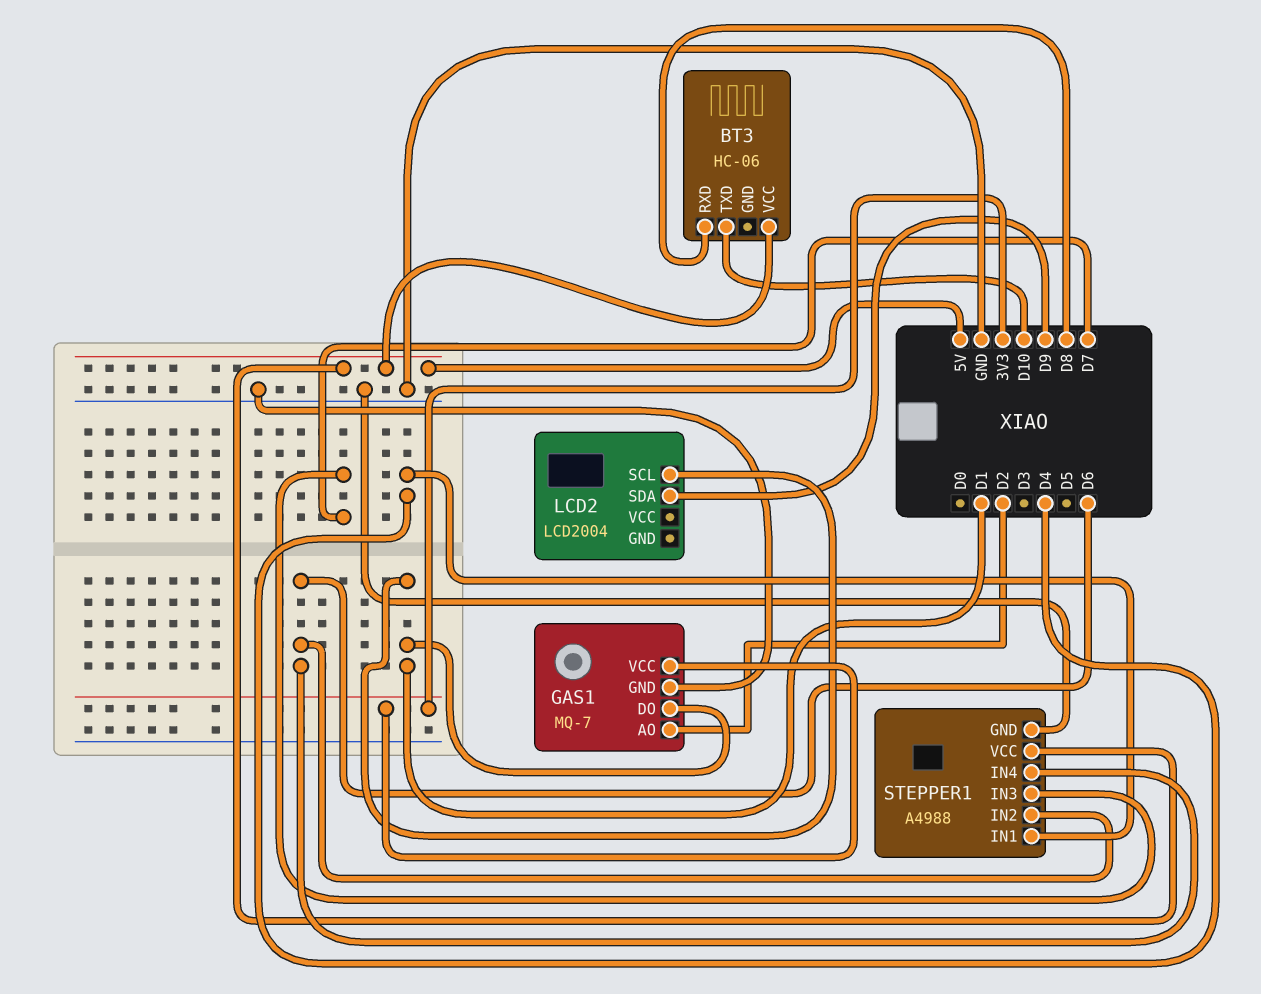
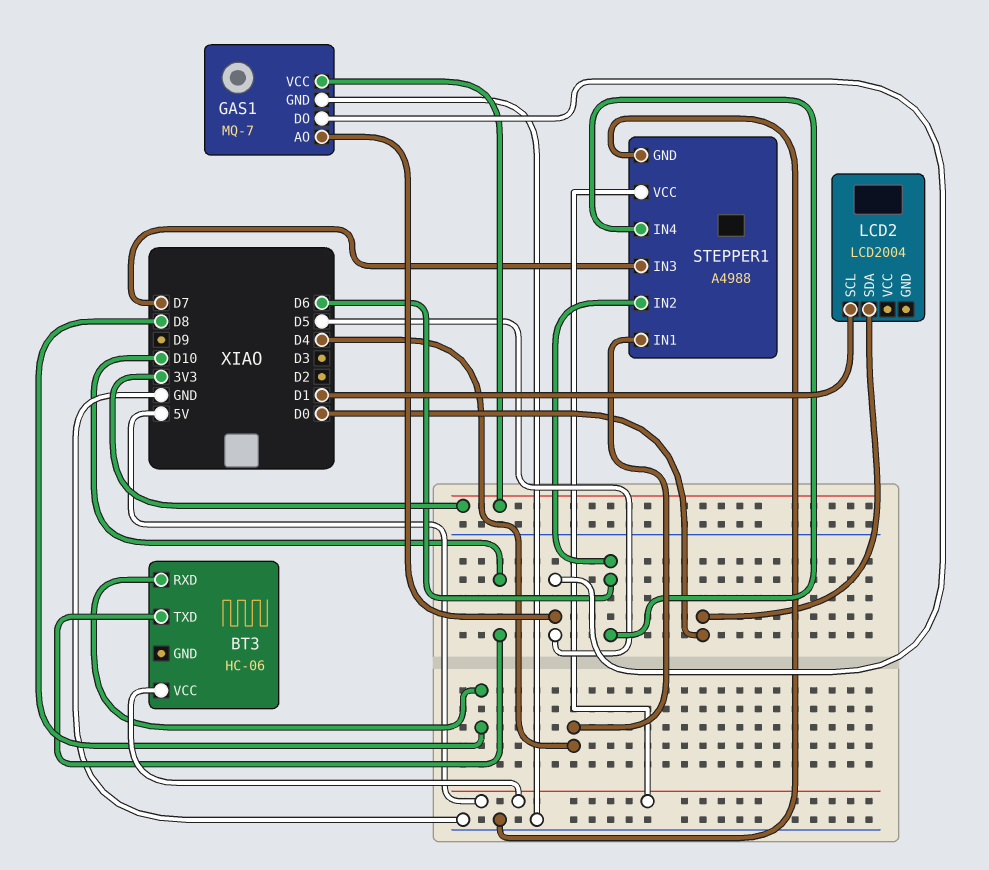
GAS1 pin AO: D2 -> D5
GAS1 pin DO: D1 -> D5
LCD2 pin SDA: D9 -> D0

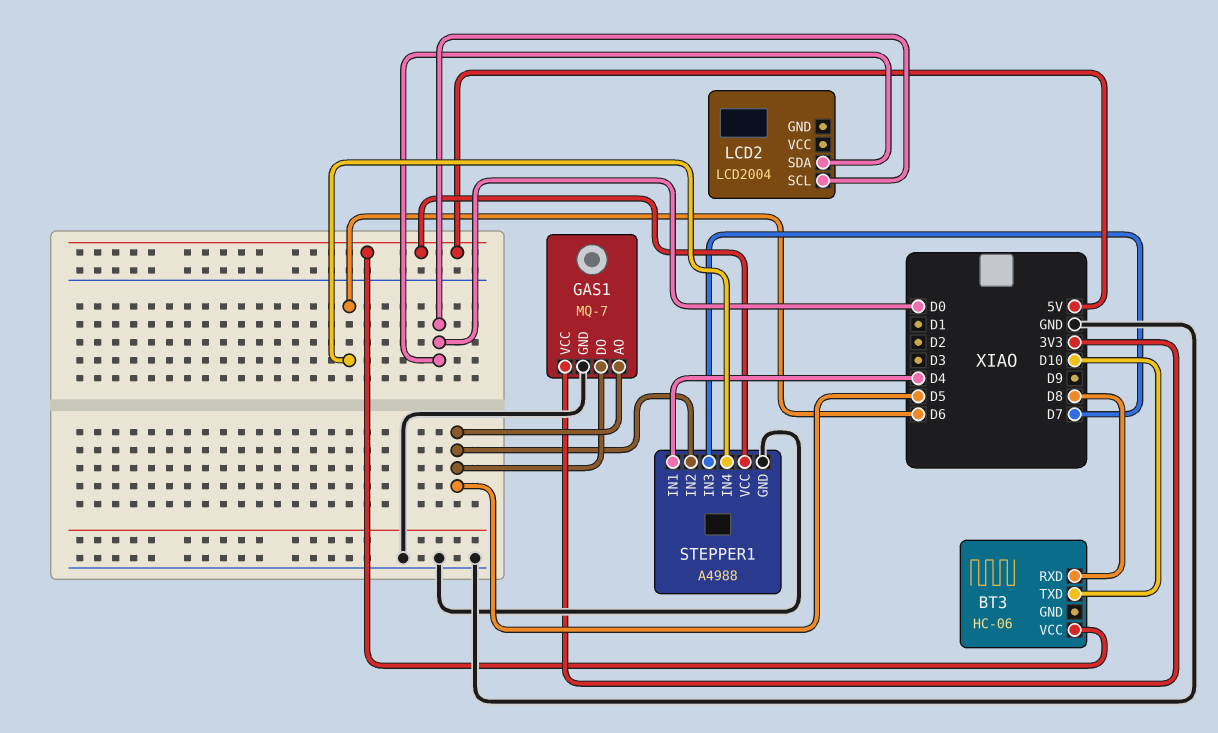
LCD2 pin SCL: D1 -> D0
STEPPER1 pin IN2: D6 -> D5

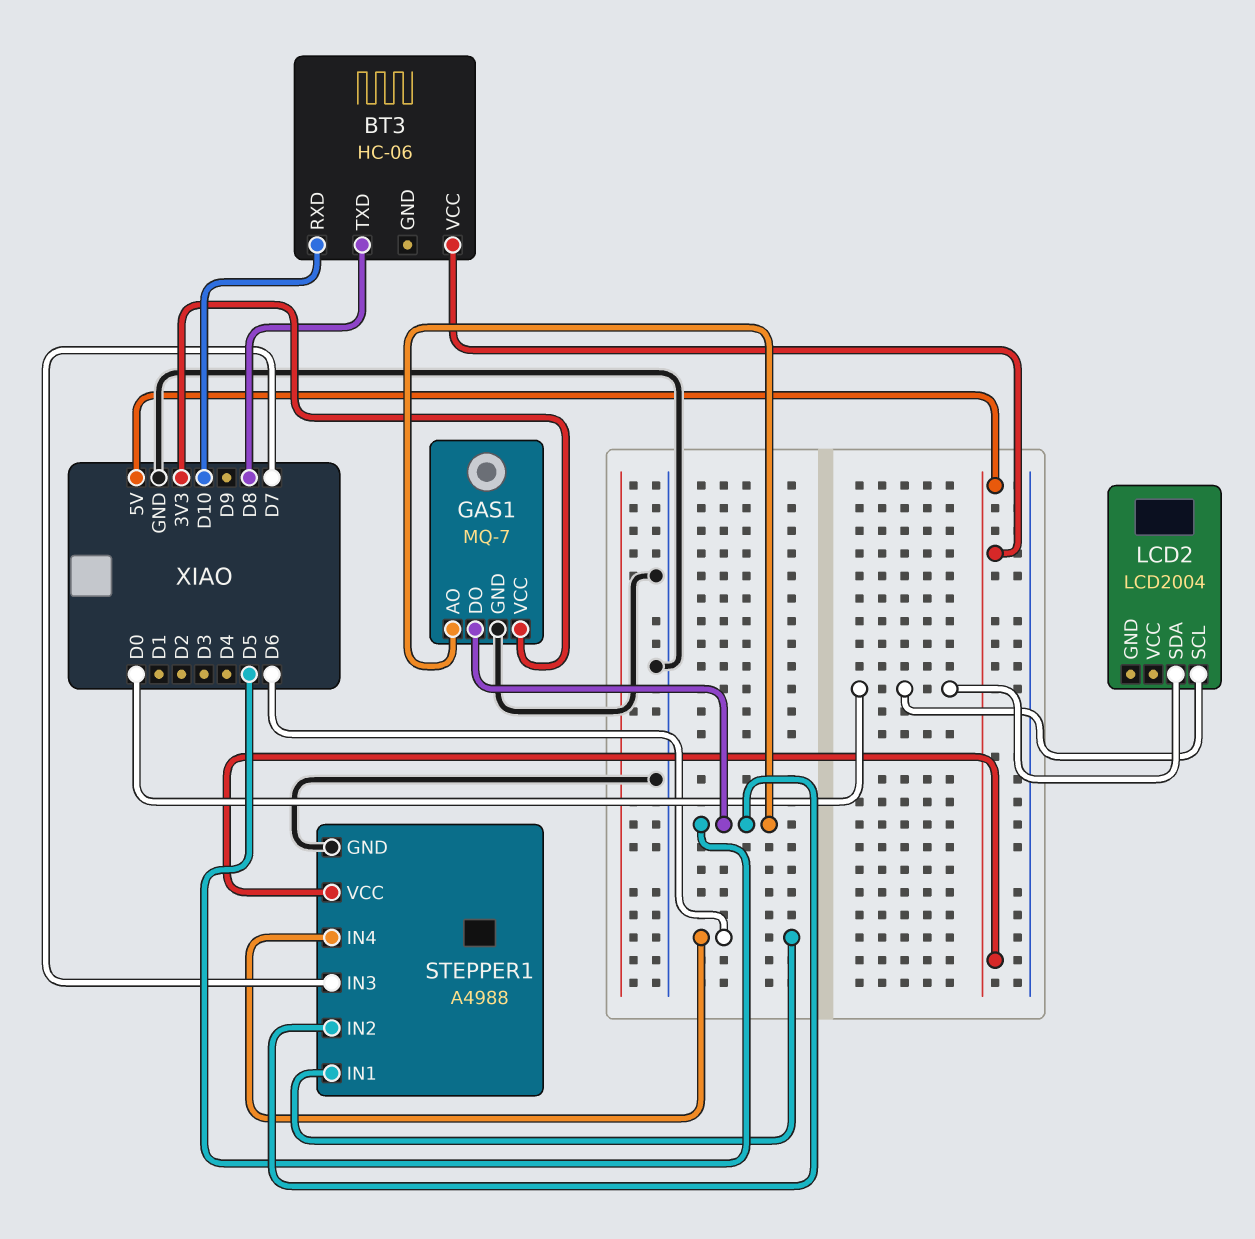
BT3 pin RXD: D8 -> D10
BT3 pin TXD: D10 -> D8
STEPPER1 pin IN1: D4 -> D6

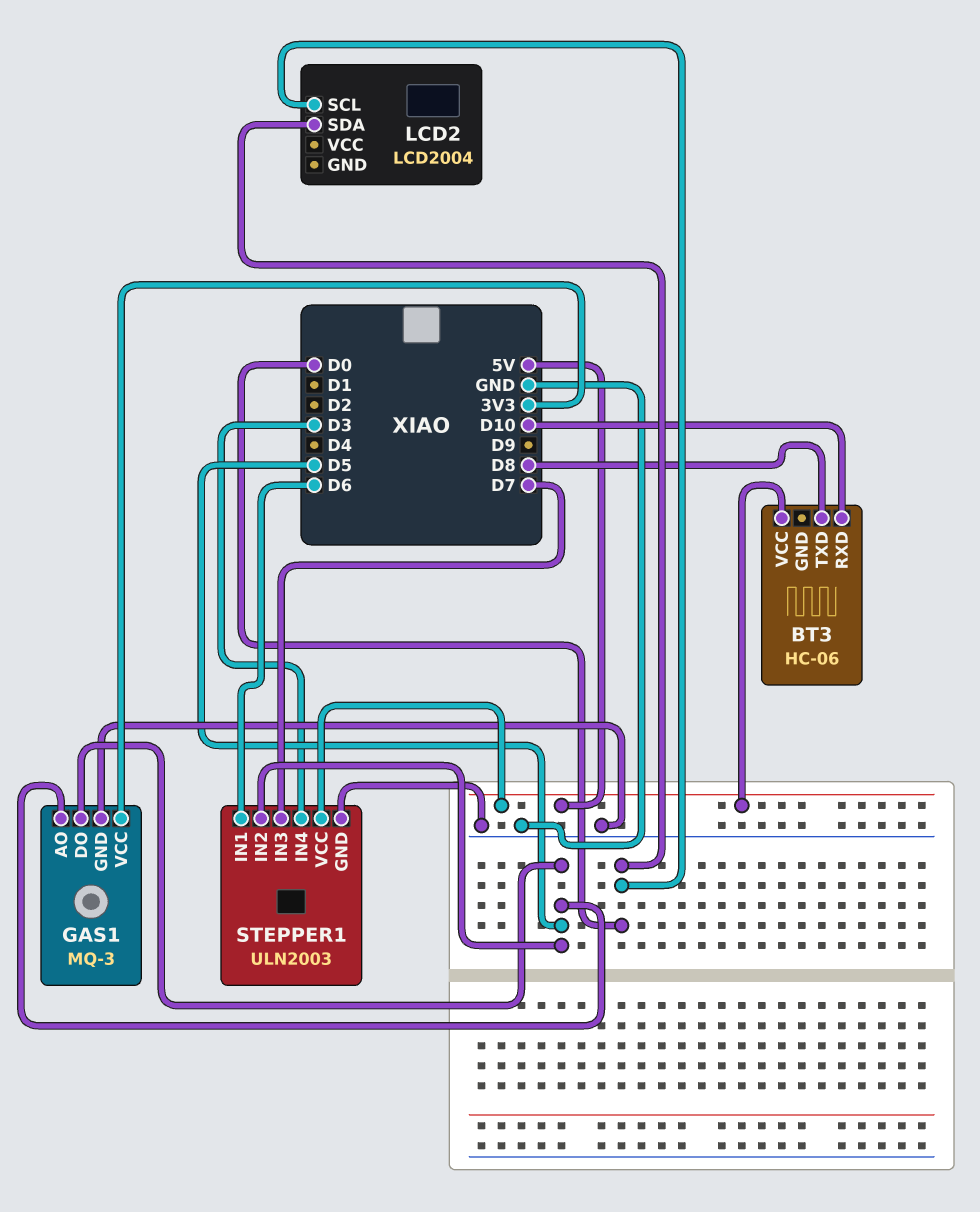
GAS1: MQ-7 -> MQ-3
STEPPER1: A4988 -> ULN2003
STEPPER1 pin IN4: D6 -> D3

